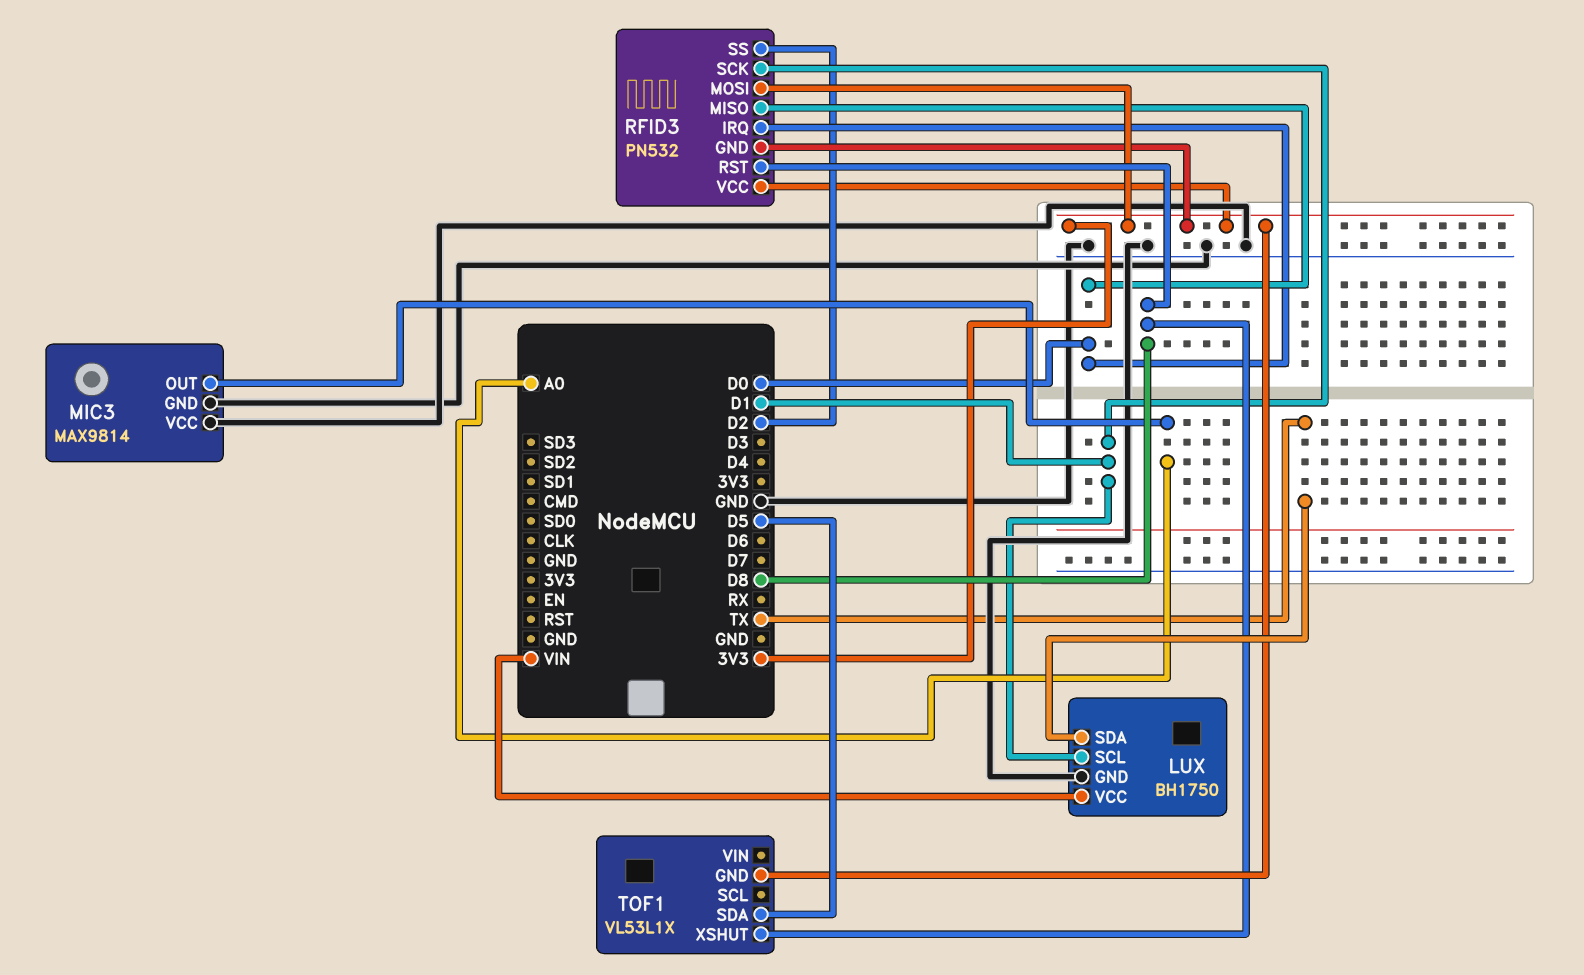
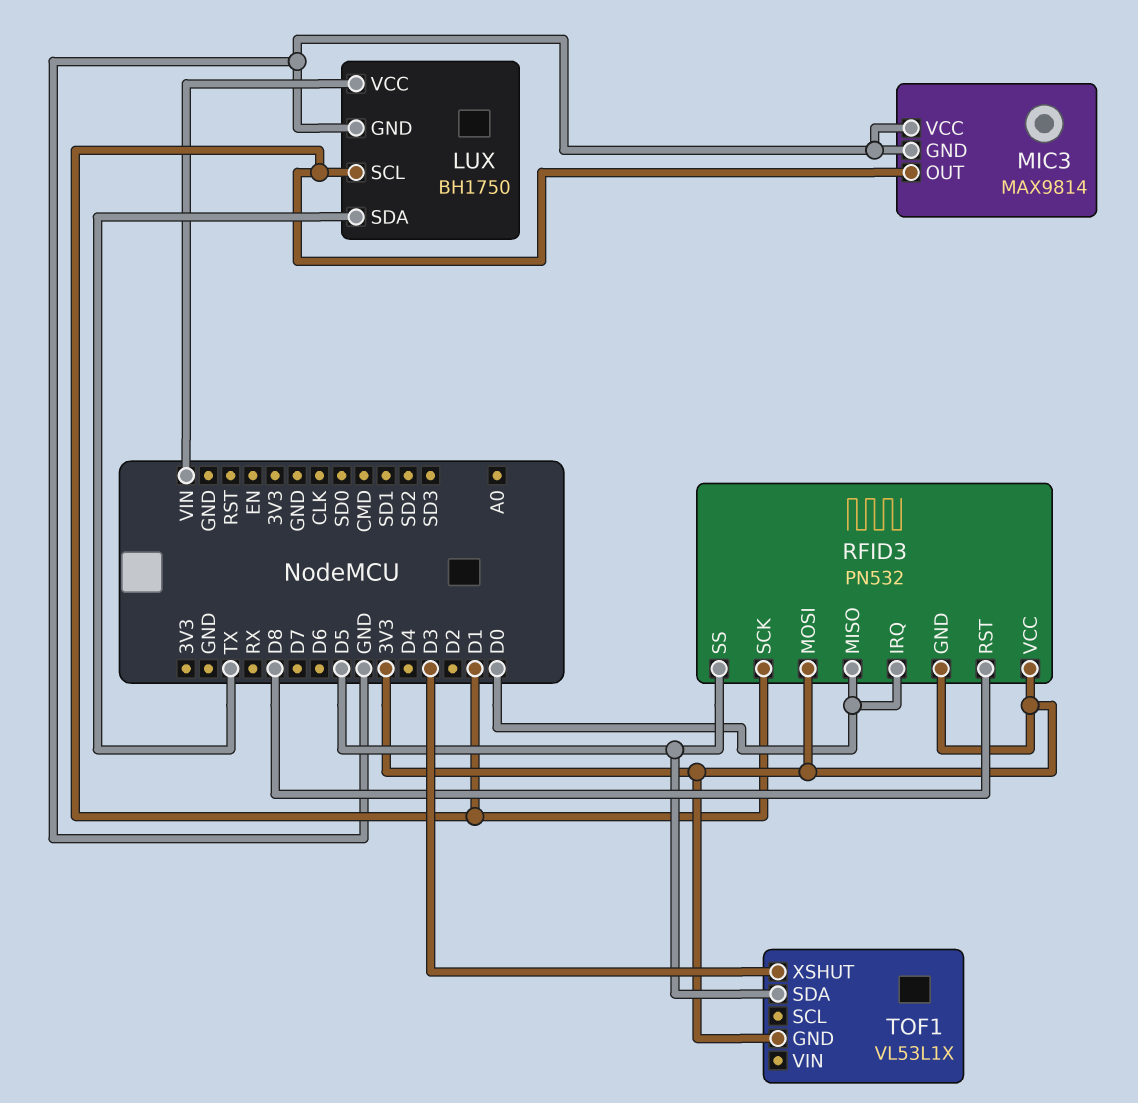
MIC3 pin OUT: A0 -> D1
RFID3 pin SS: D2 -> D5
TOF1 pin XSHUT: D8 -> D3

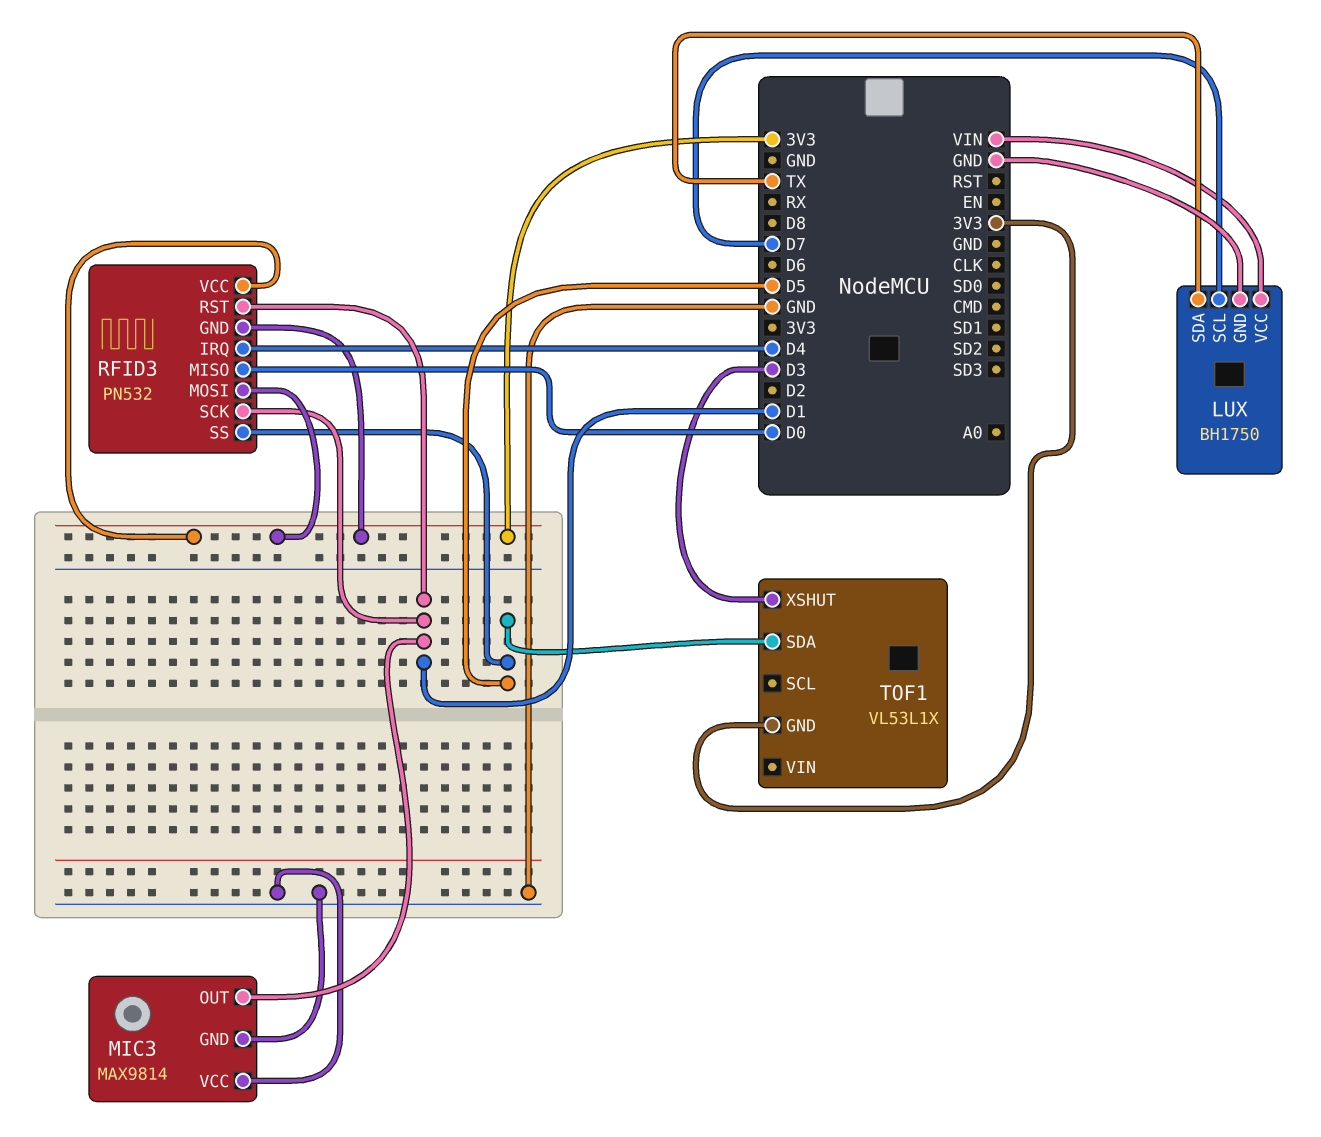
LUX pin SCL: D1 -> D7
RFID3 pin IRQ: D0 -> D4
RFID3 pin RST: D8 -> D1

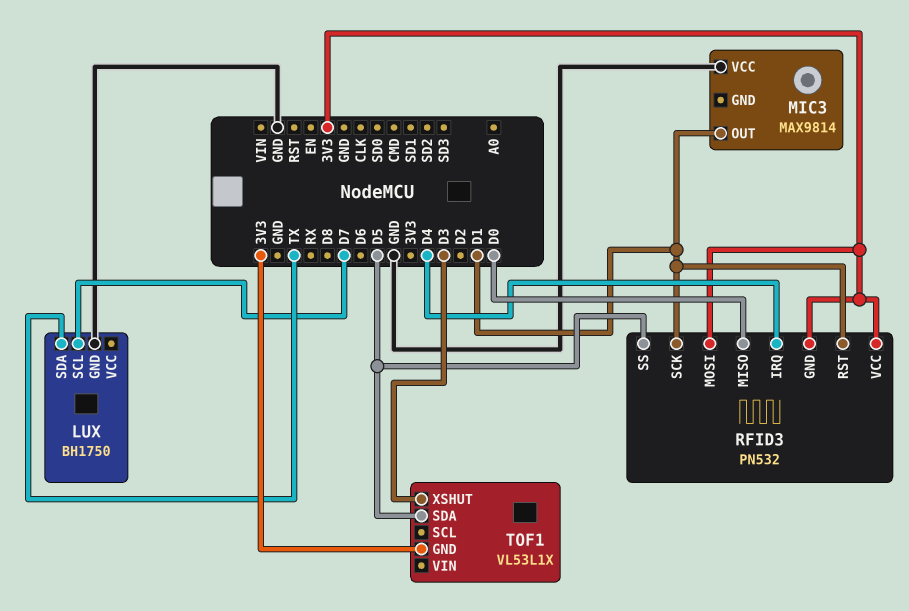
LUX pin VCC: VIN -> none
MIC3 pin GND: GND -> none

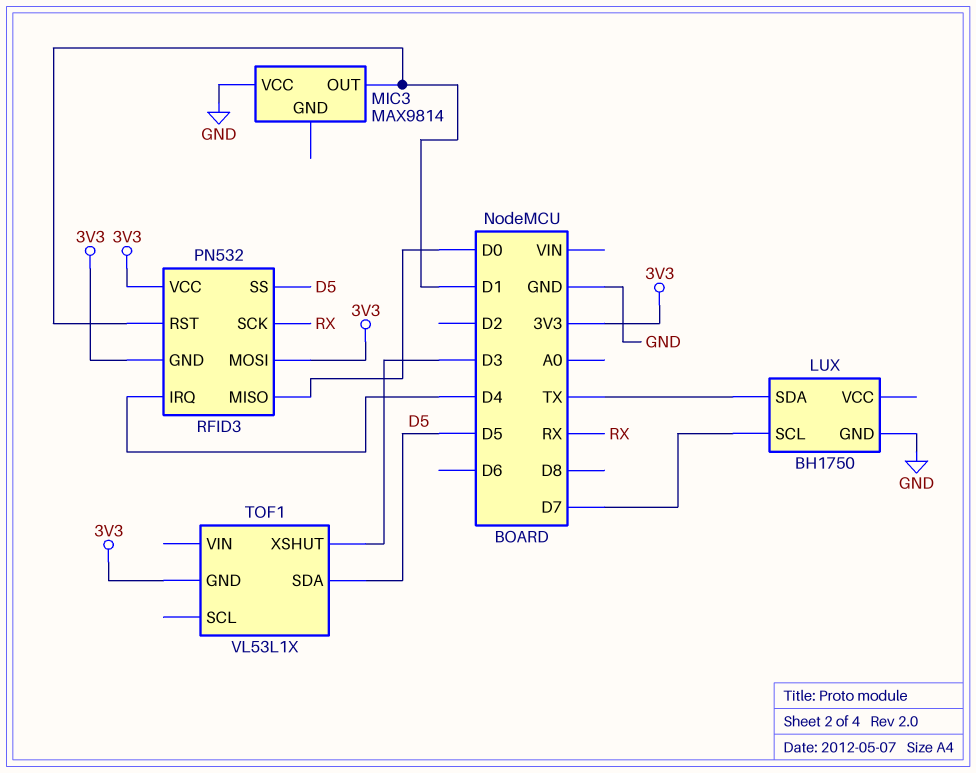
RFID3 pin SCK: D1 -> RX

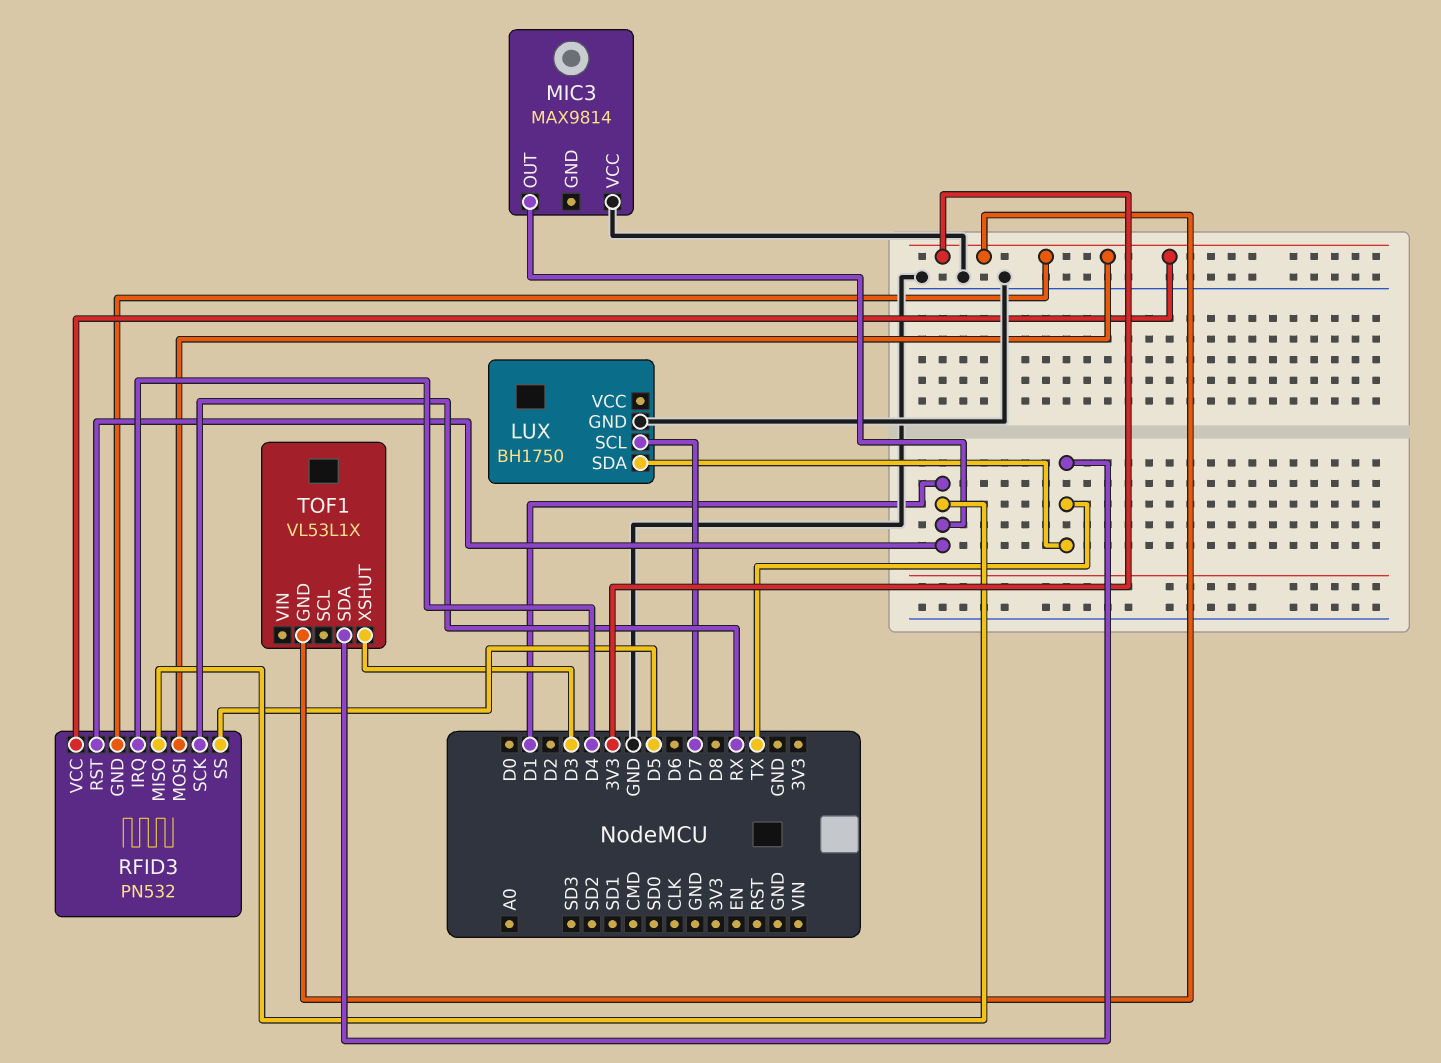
RFID3 pin MISO: D0 -> D1
TOF1 pin SDA: D5 -> TX

